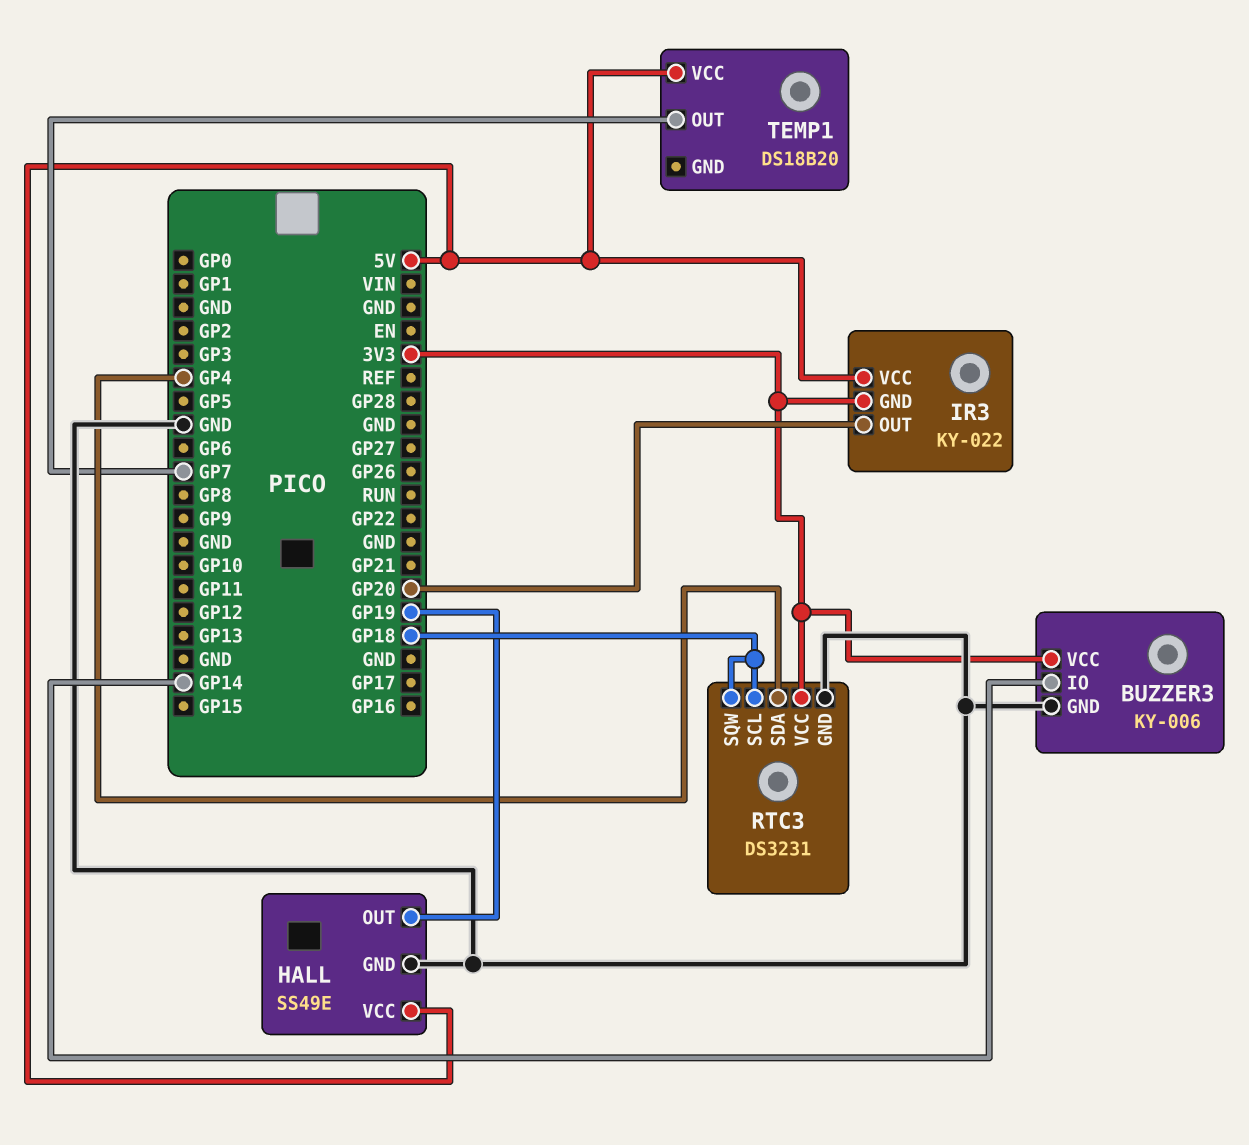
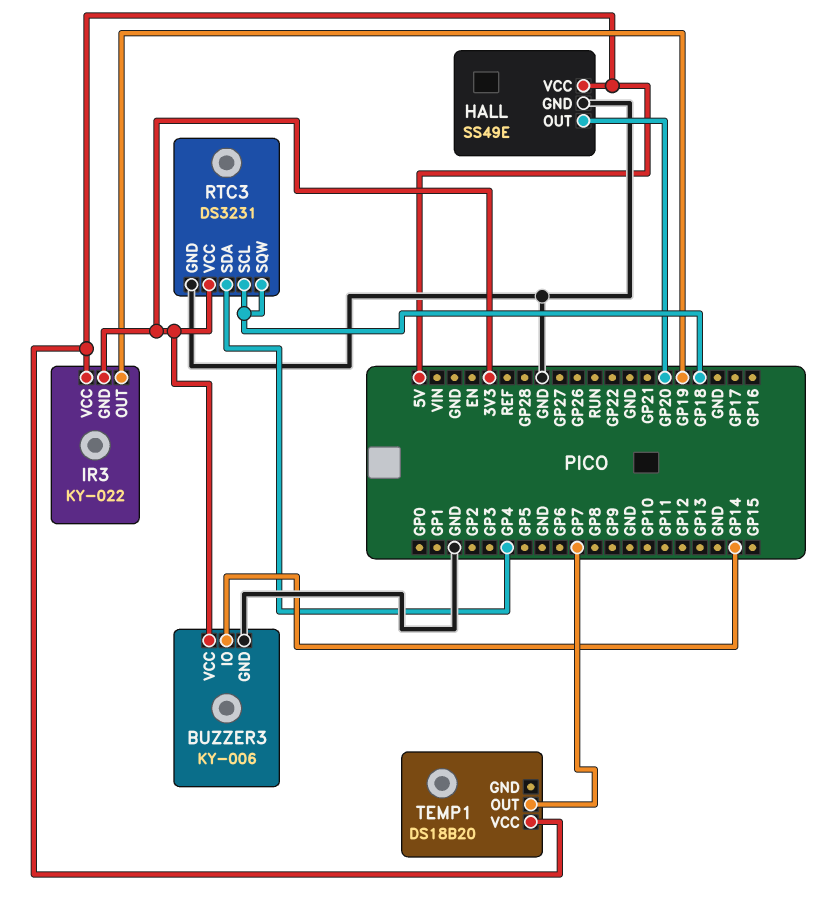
HALL pin OUT: GP19 -> GP20
IR3 pin OUT: GP20 -> GP19

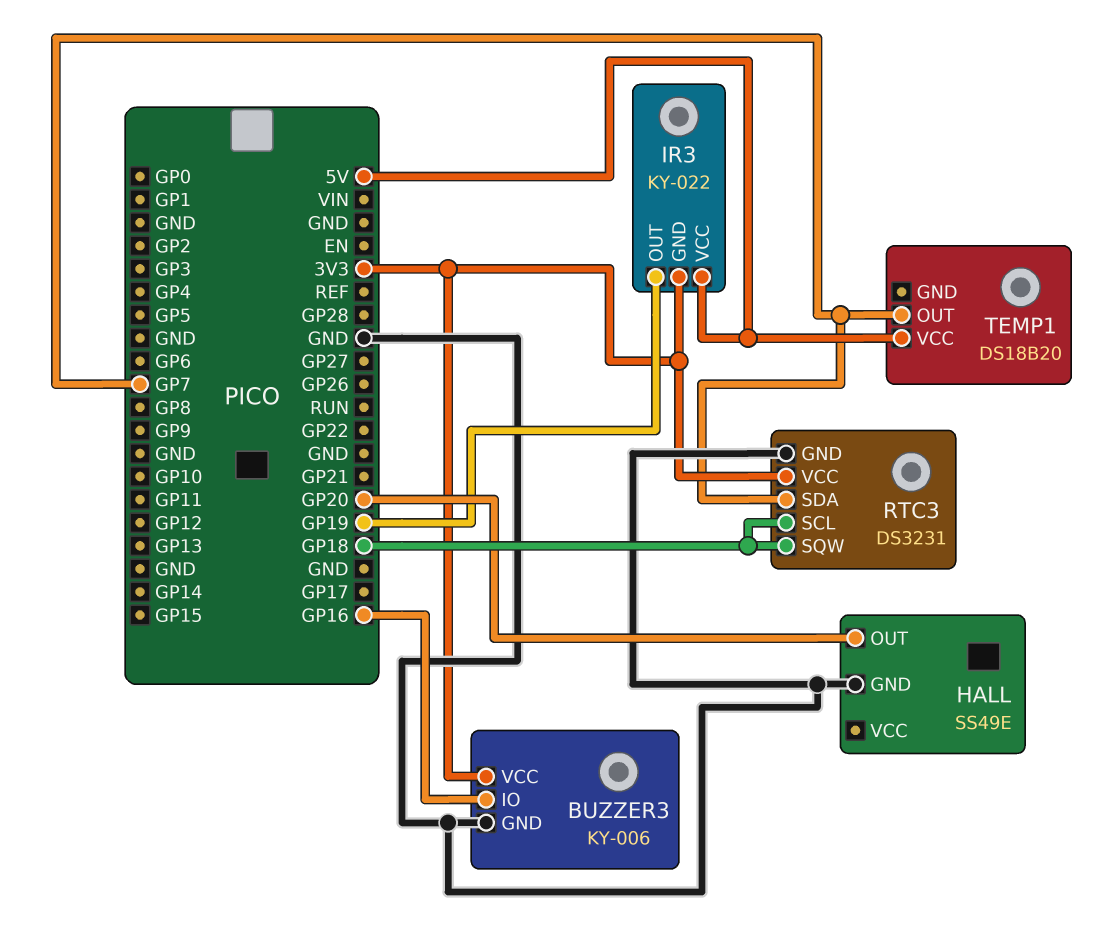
BUZZER3 pin IO: GP14 -> GP16
HALL pin VCC: 5V -> none
RTC3 pin SDA: GP4 -> GP7

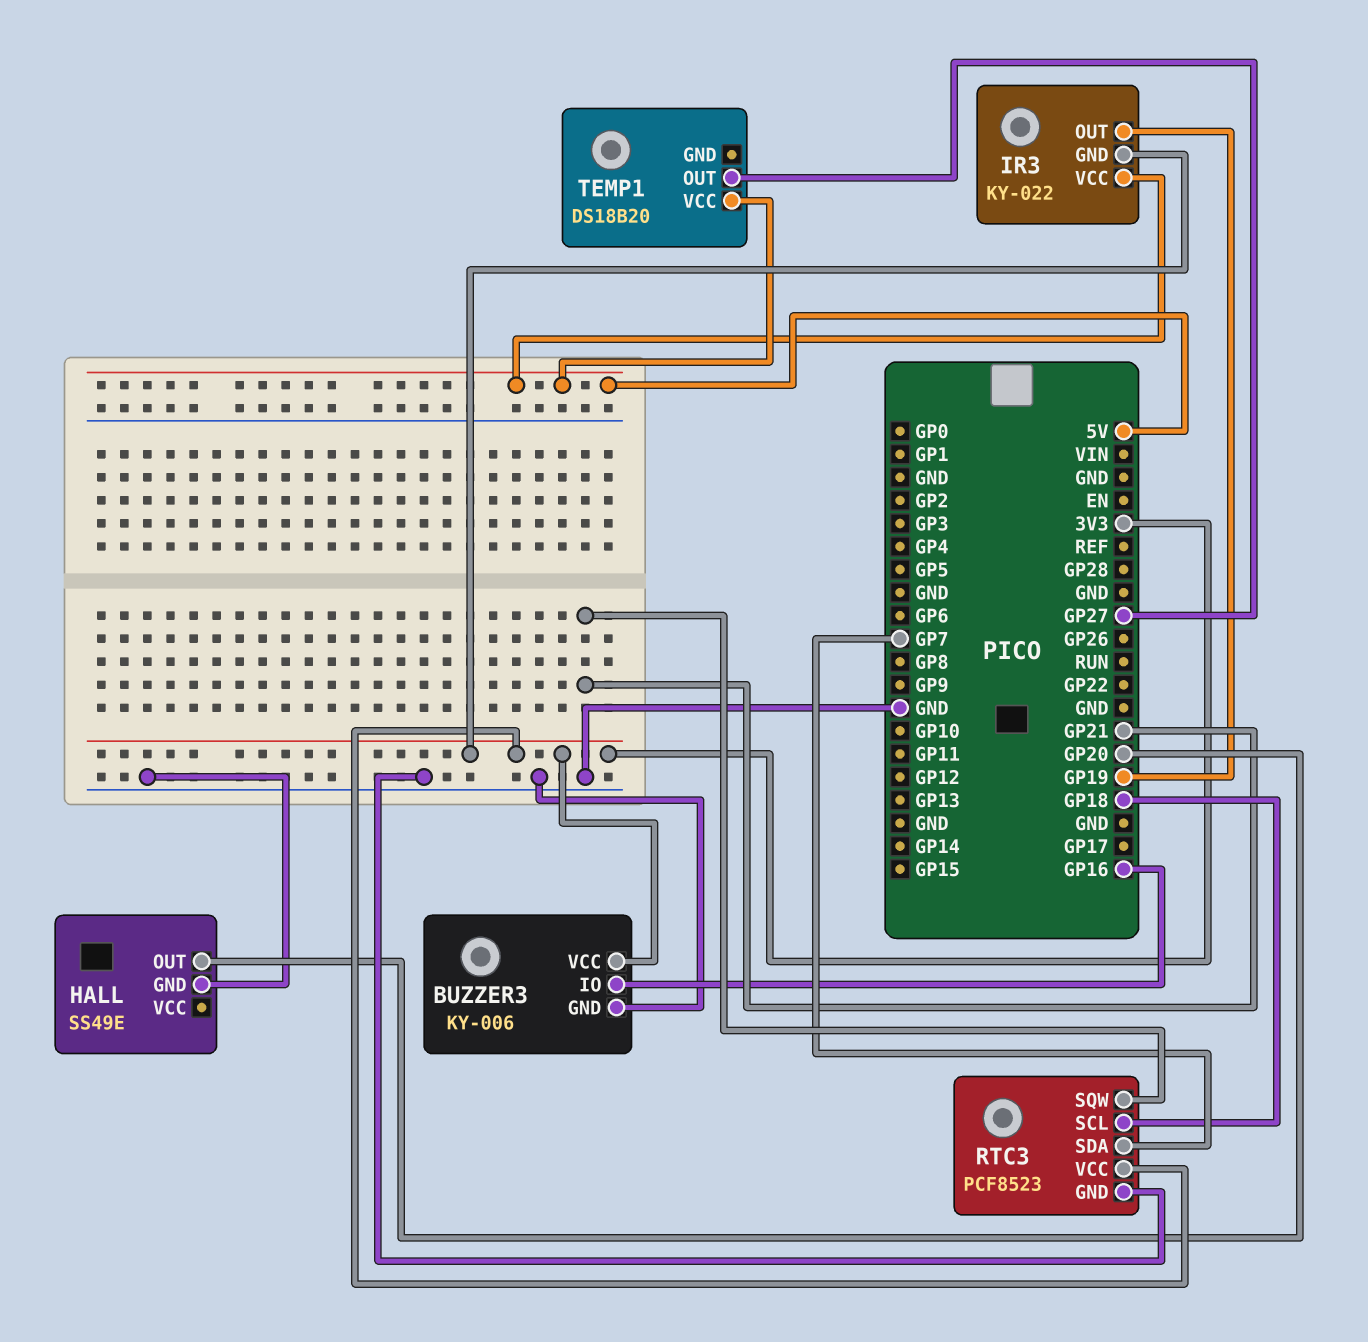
RTC3: DS3231 -> PCF8523
RTC3 pin SQW: GP18 -> GP21
TEMP1 pin OUT: GP7 -> GP27

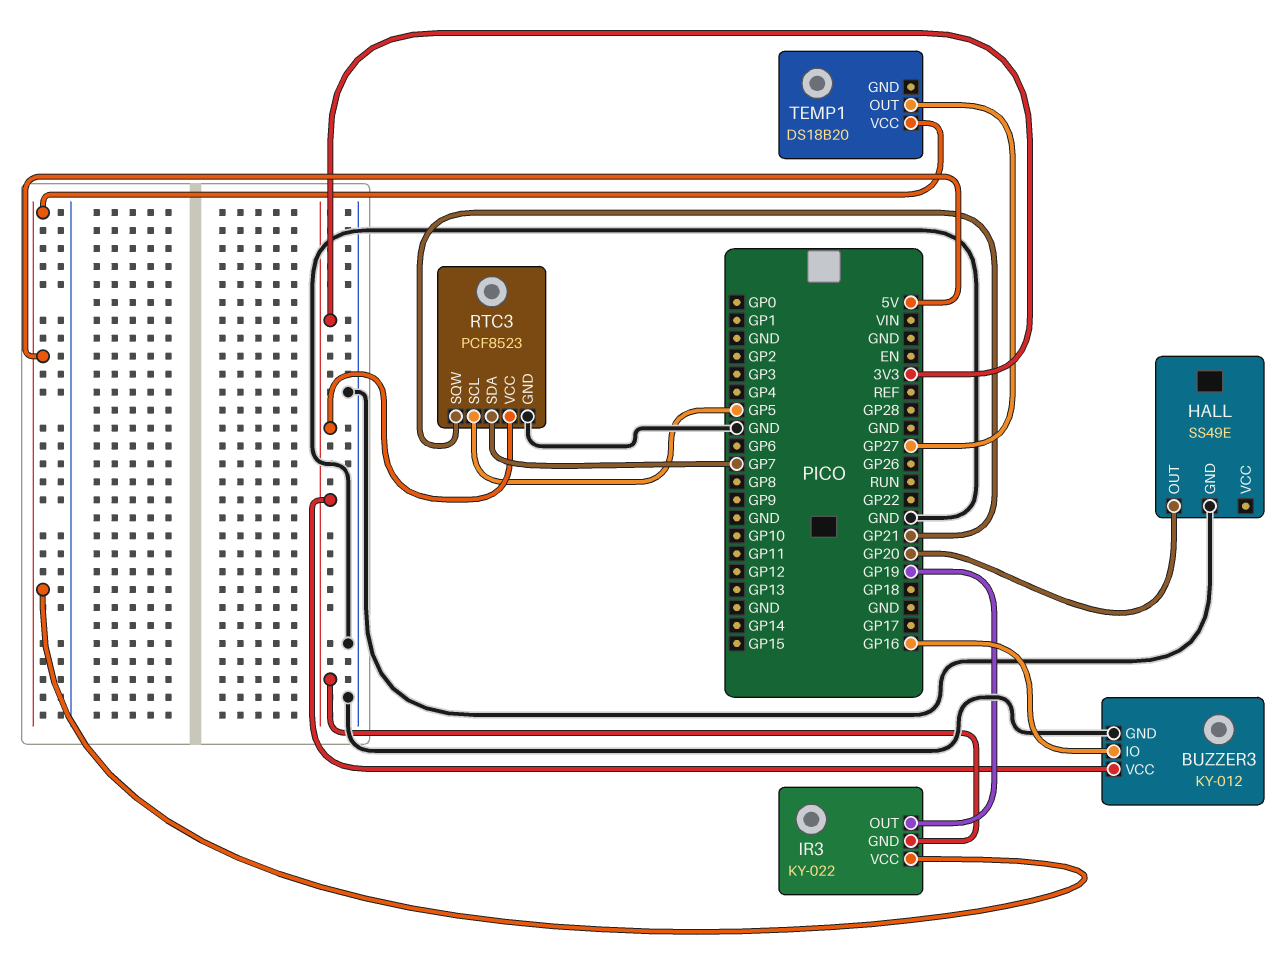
BUZZER3: KY-006 -> KY-012
RTC3 pin SCL: GP18 -> GP5

